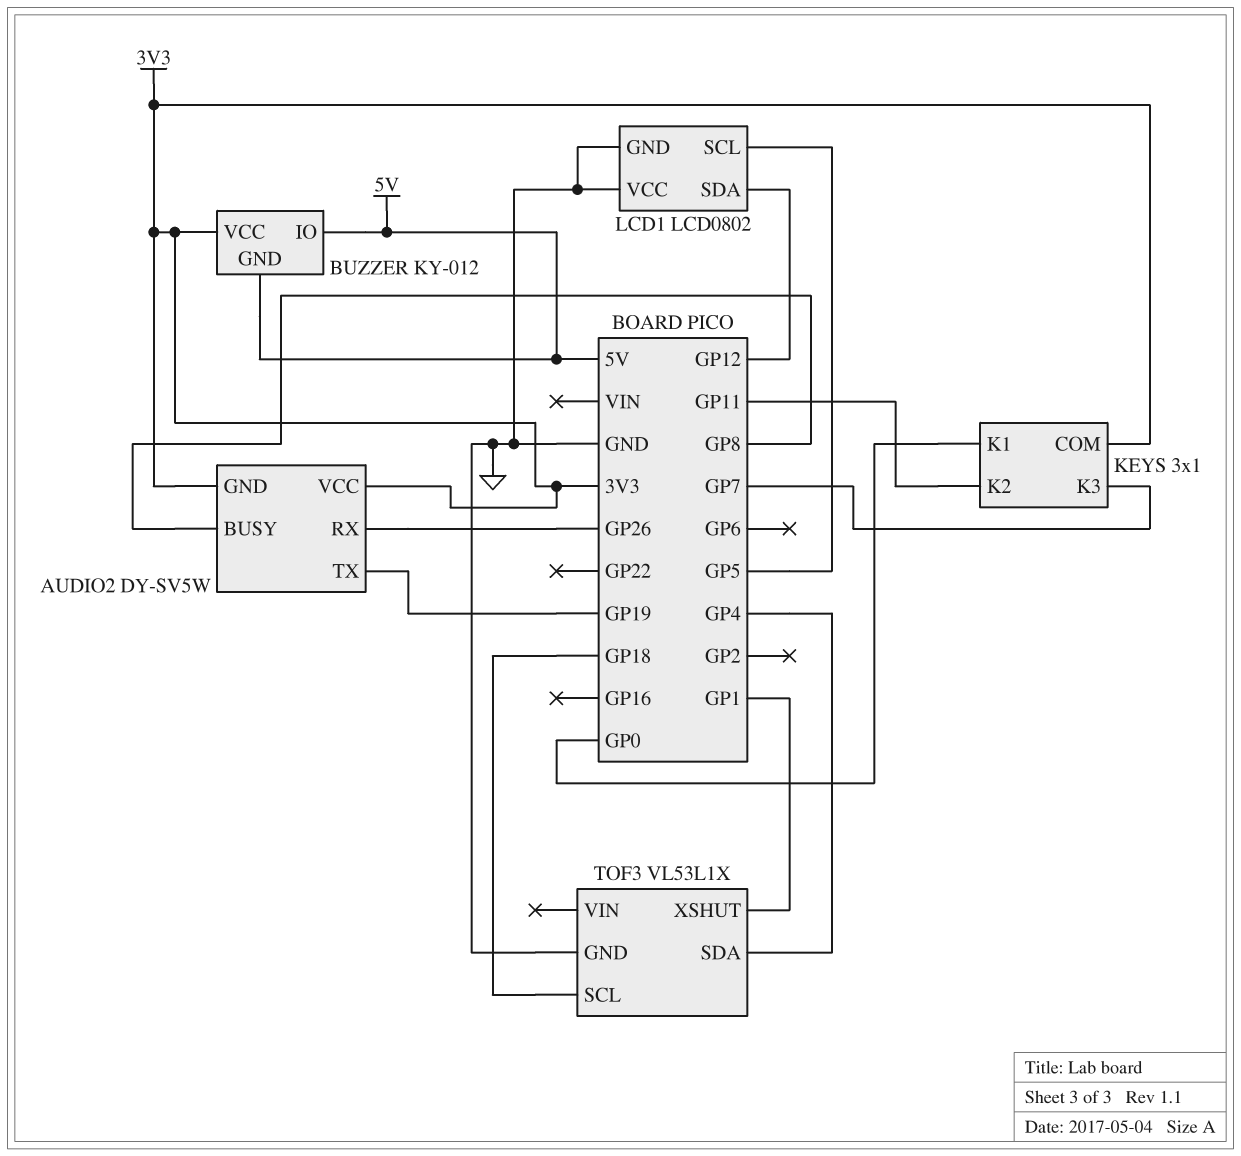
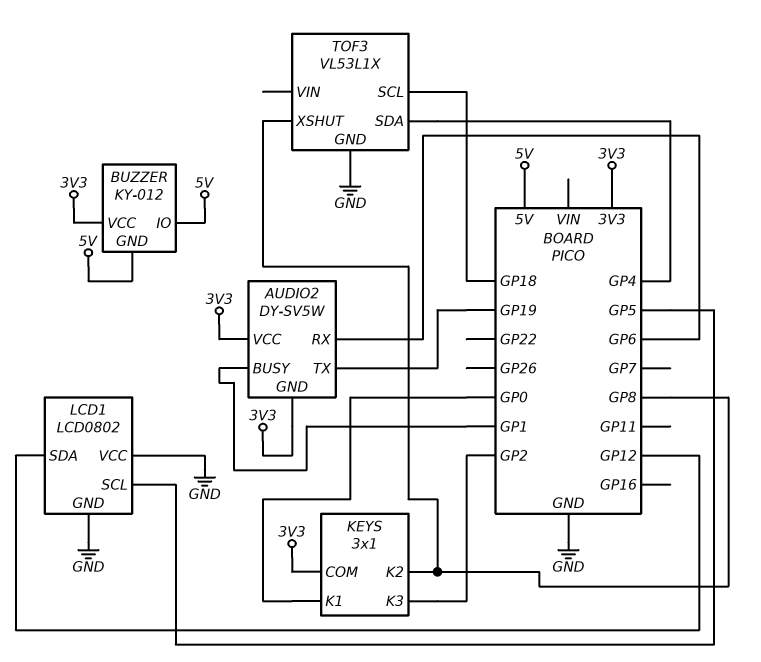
AUDIO2 pin BUSY: GP8 -> GP1
AUDIO2 pin RX: GP26 -> GP6
KEYS pin K2: GP11 -> GP8
KEYS pin K3: GP7 -> GP2
TOF3 pin XSHUT: GP1 -> GP8

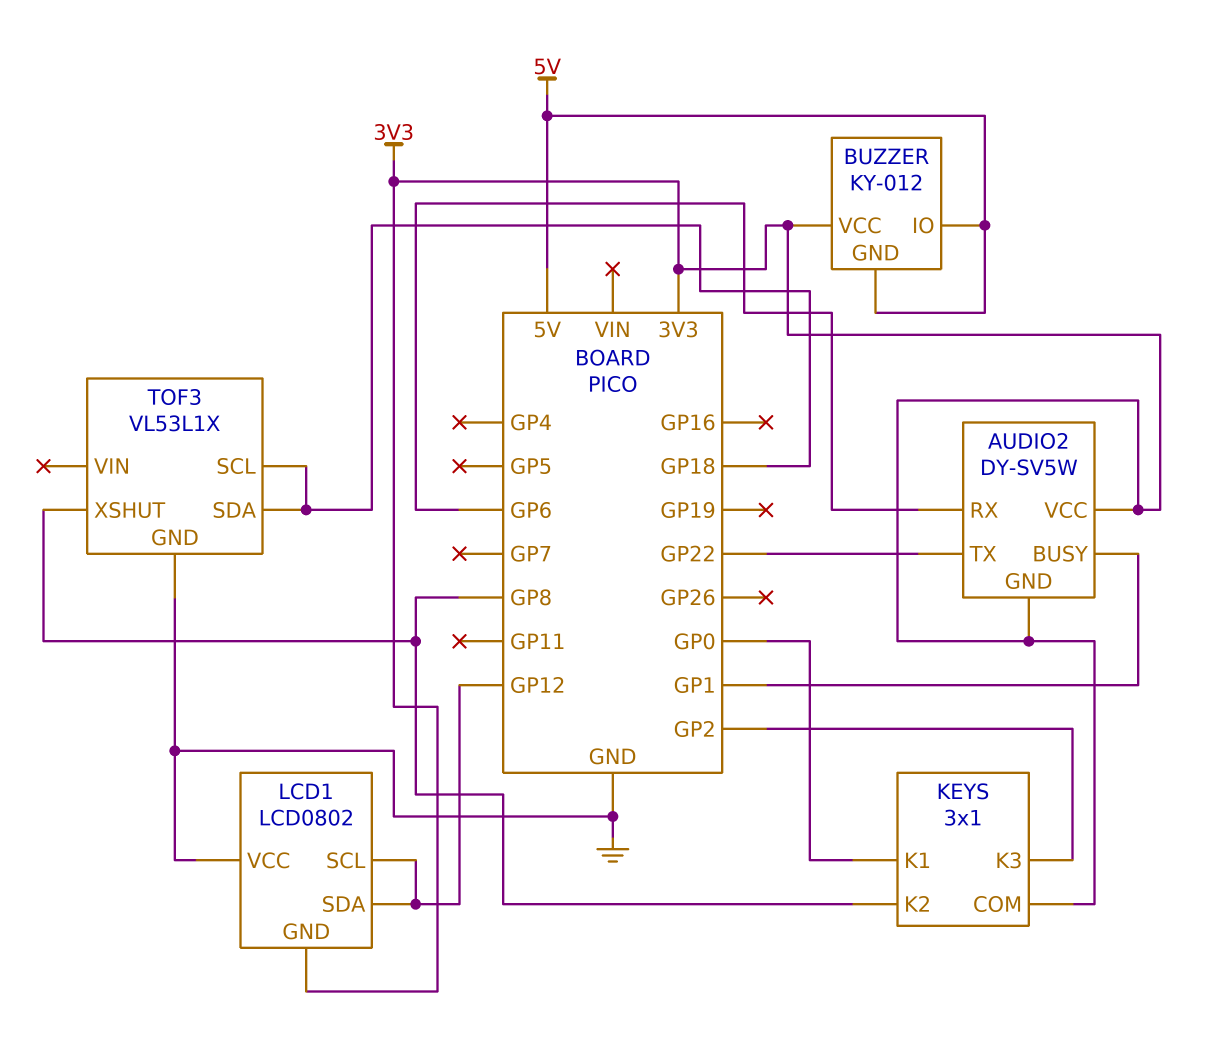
AUDIO2 pin TX: GP19 -> GP22
LCD1 pin GND: GND -> 3V3
LCD1 pin SCL: GP5 -> GP12
TOF3 pin SDA: GP4 -> GP18

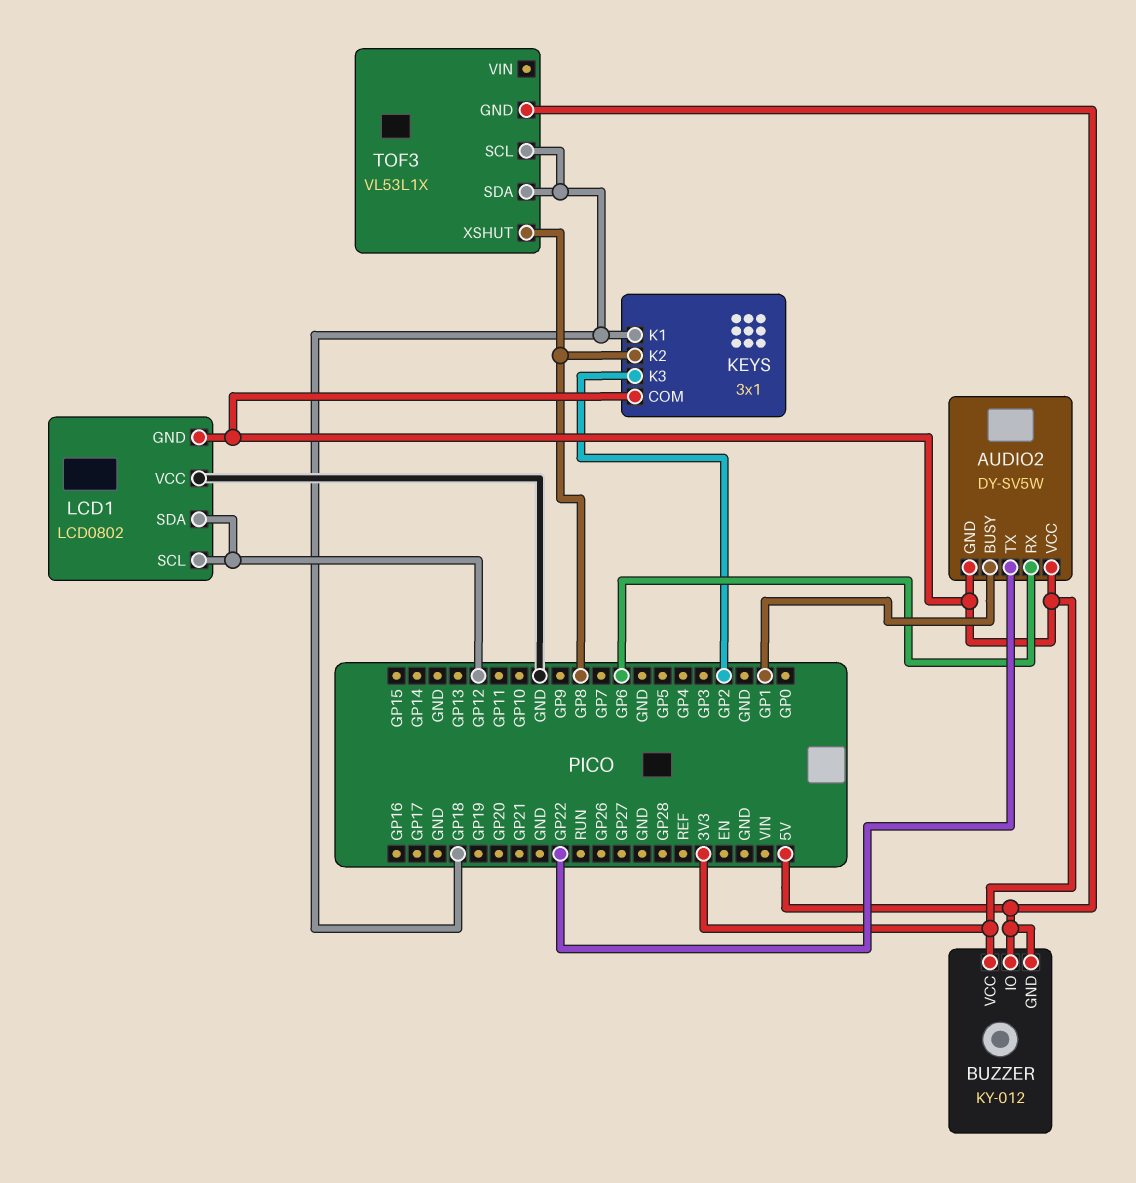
KEYS pin K1: GP0 -> GP18
TOF3 pin GND: GND -> 5V

